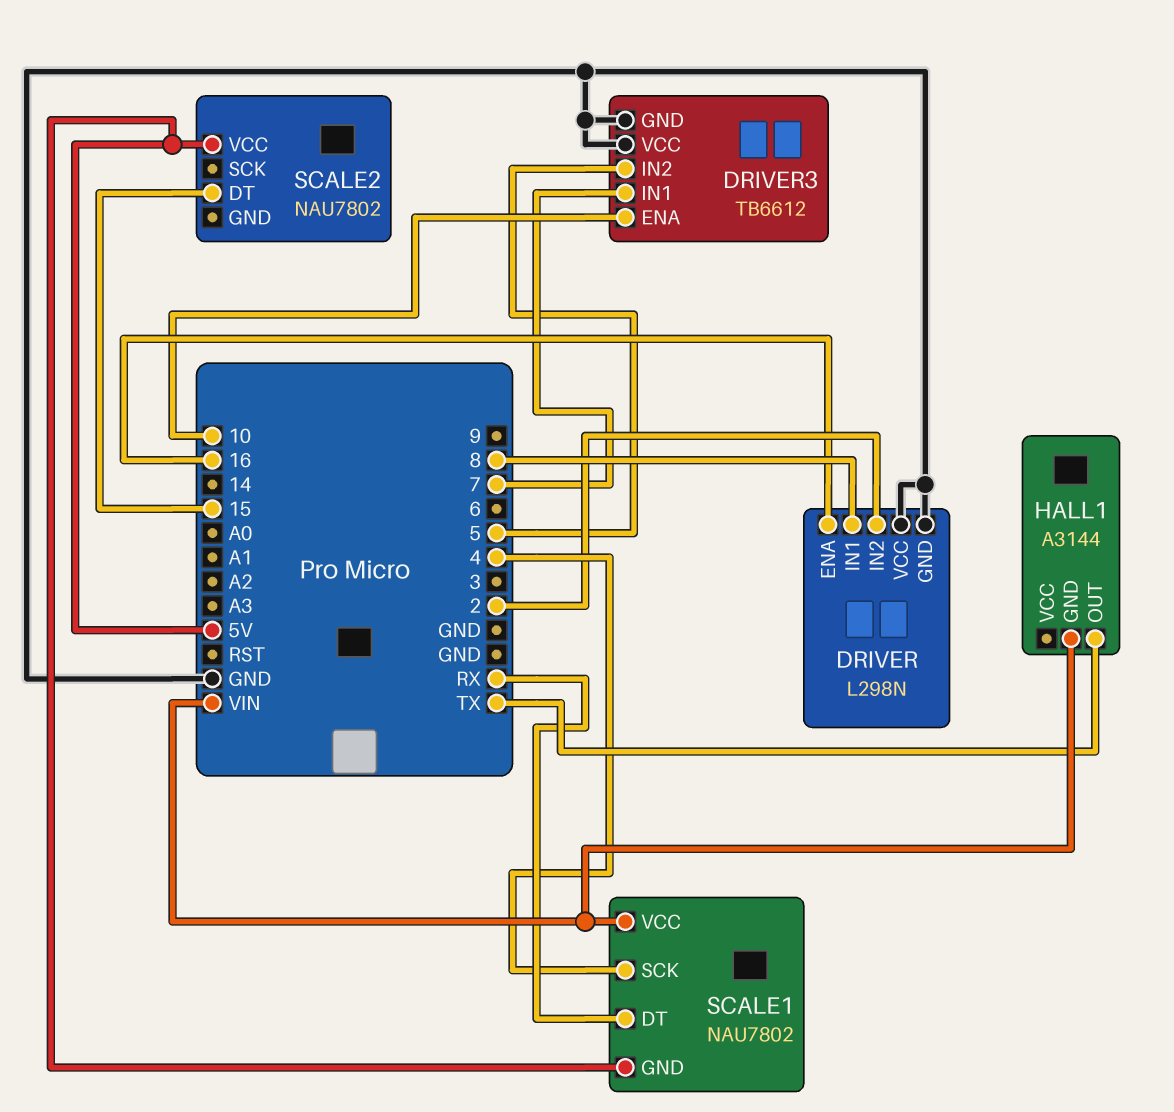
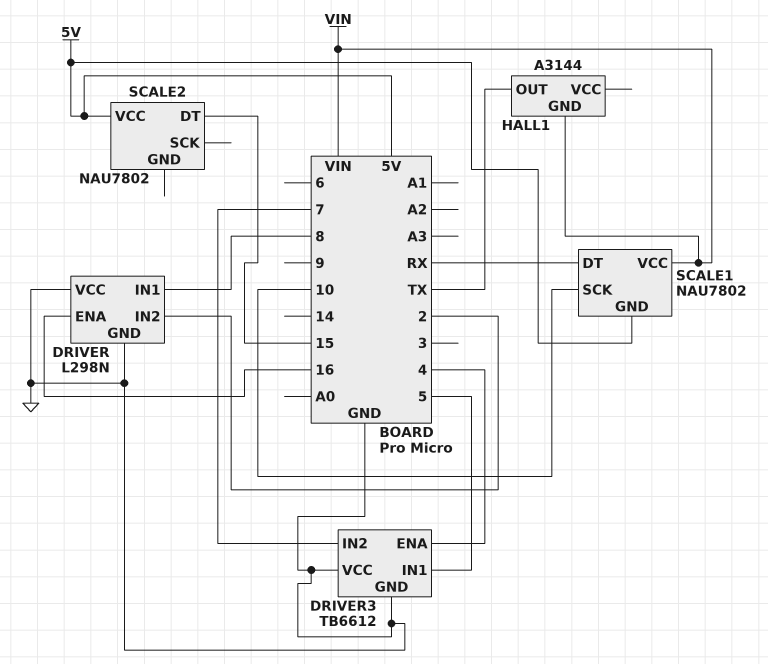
DRIVER3 pin ENA: 10 -> 4
DRIVER3 pin IN1: 7 -> 5
DRIVER3 pin IN2: 5 -> 7
SCALE1 pin SCK: 4 -> 10

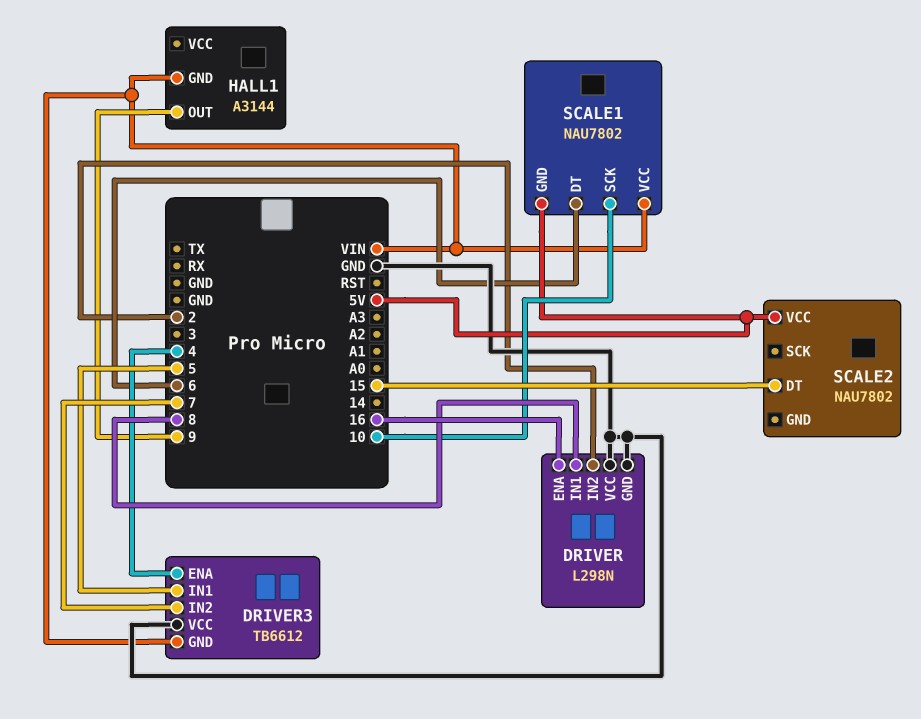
DRIVER3 pin GND: GND -> VIN
HALL1 pin OUT: TX -> 9
SCALE1 pin DT: RX -> 6

